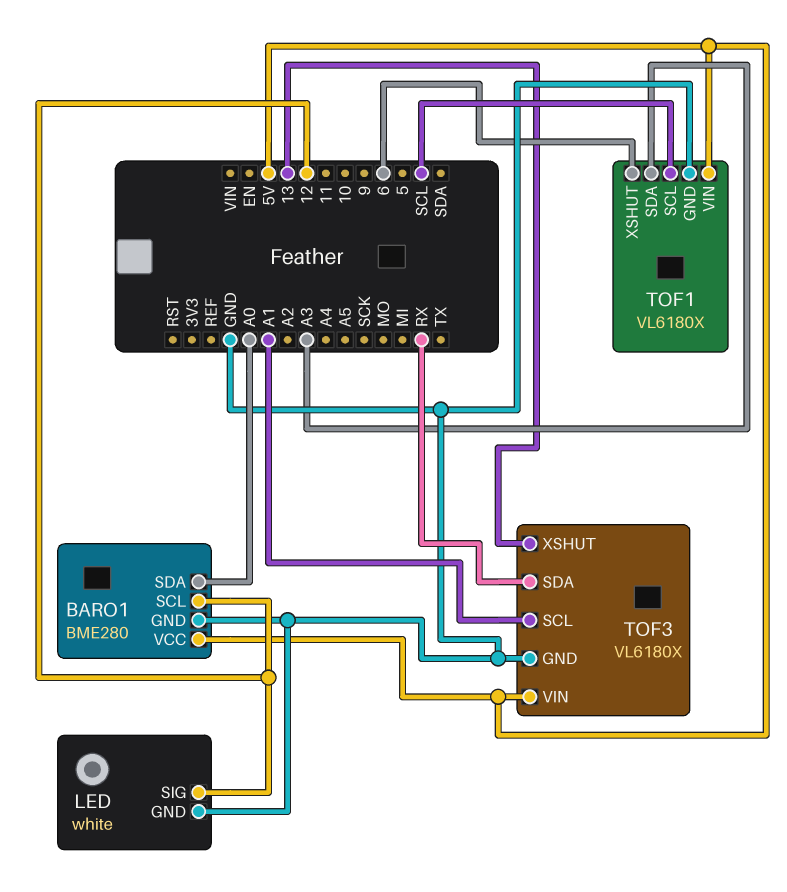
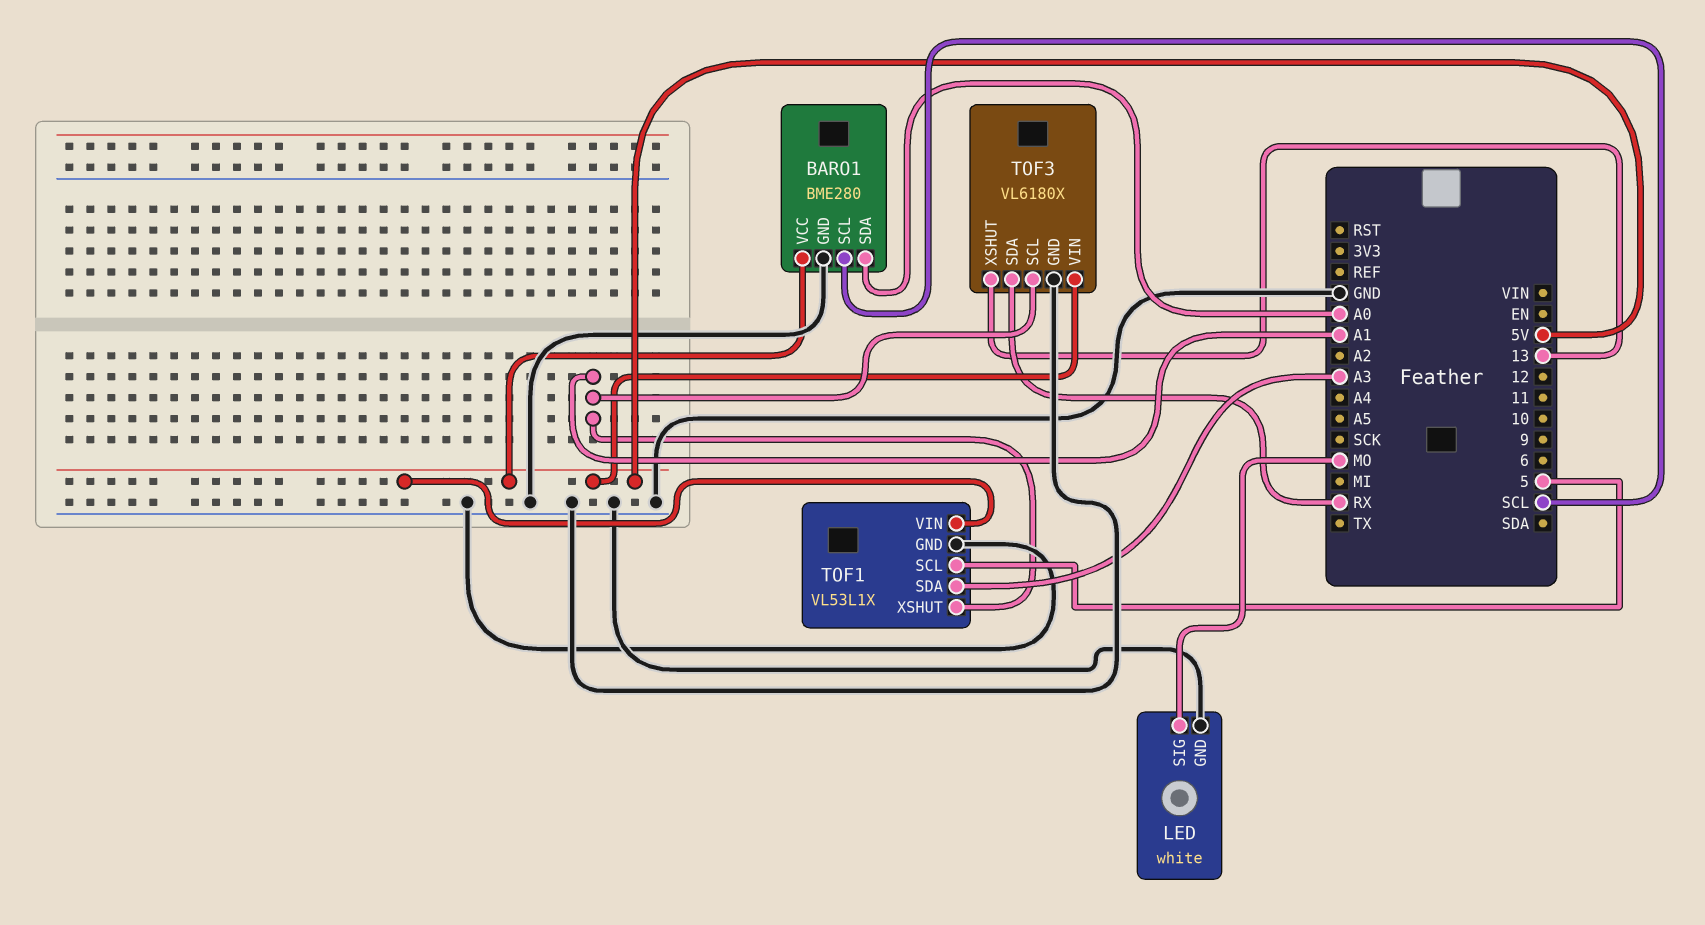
BARO1 pin SCL: 12 -> SCL
LED pin SIG: 12 -> MO
TOF1: VL6180X -> VL53L1X
TOF1 pin SCL: SCL -> 5
TOF1 pin XSHUT: 6 -> A1

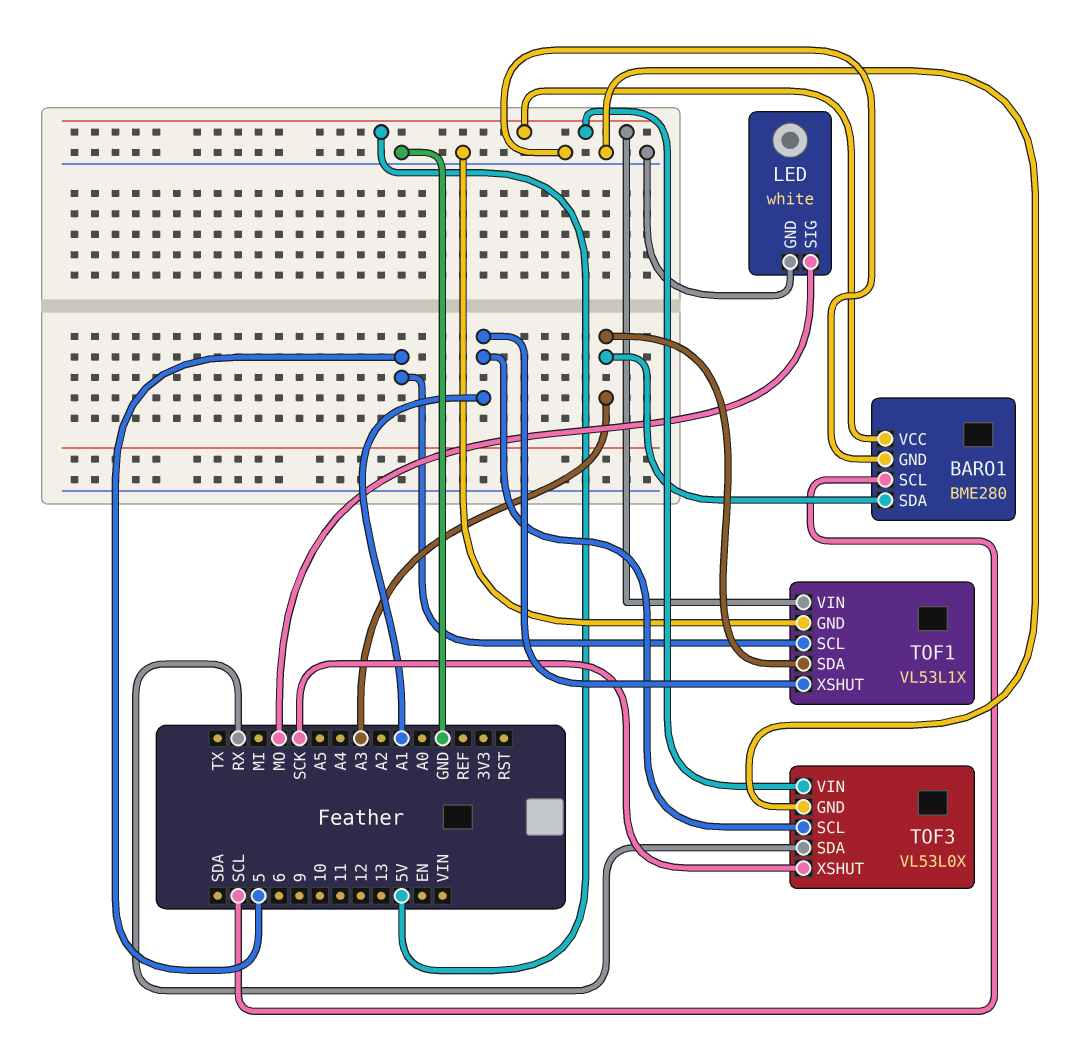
BARO1 pin SDA: A0 -> A3
TOF3: VL6180X -> VL53L0X
TOF3 pin XSHUT: 13 -> SCK

